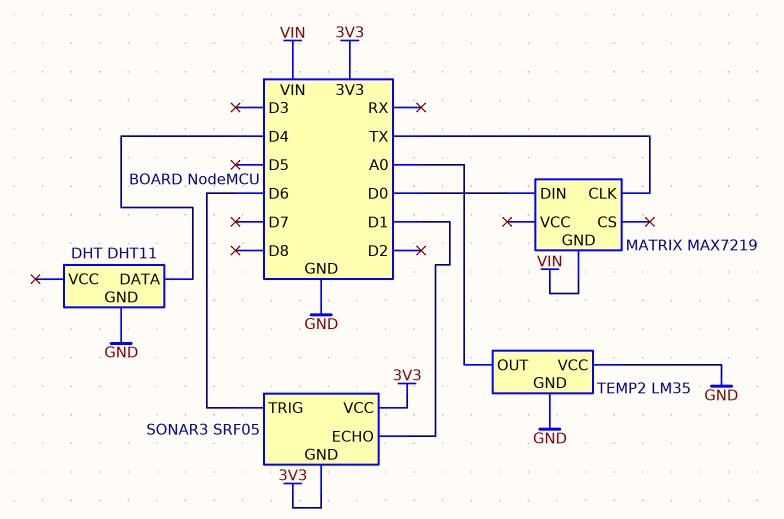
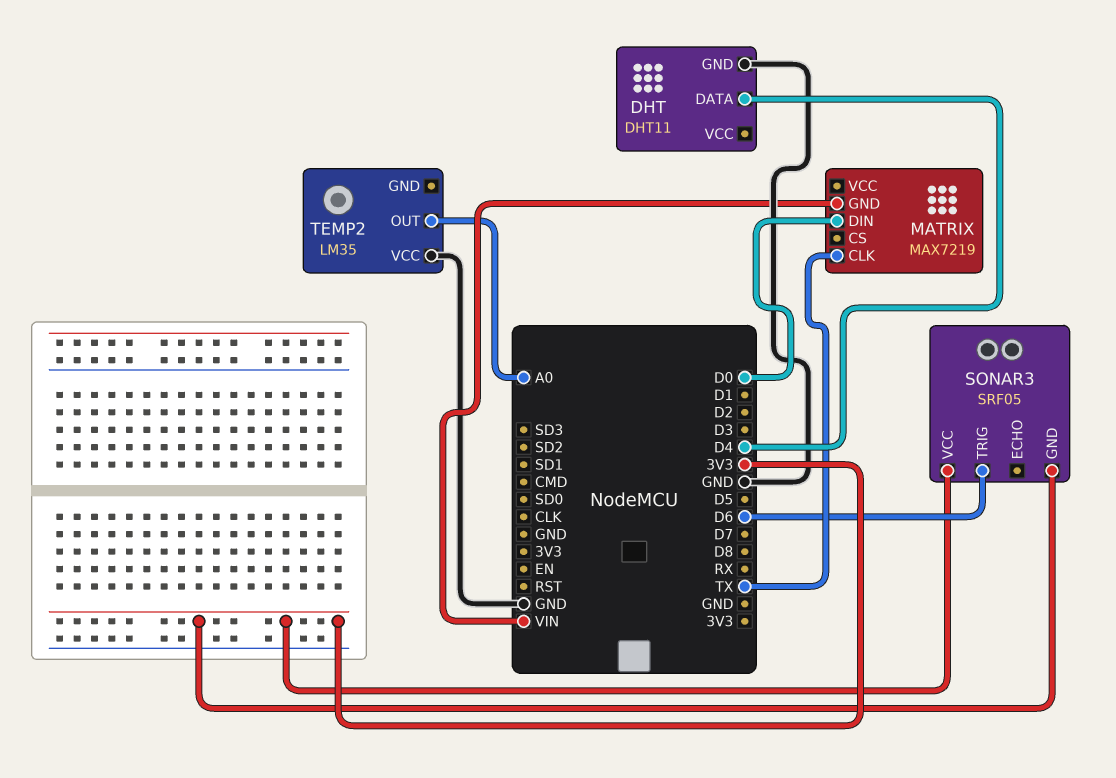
SONAR3 pin ECHO: D1 -> none
TEMP2 pin GND: GND -> none

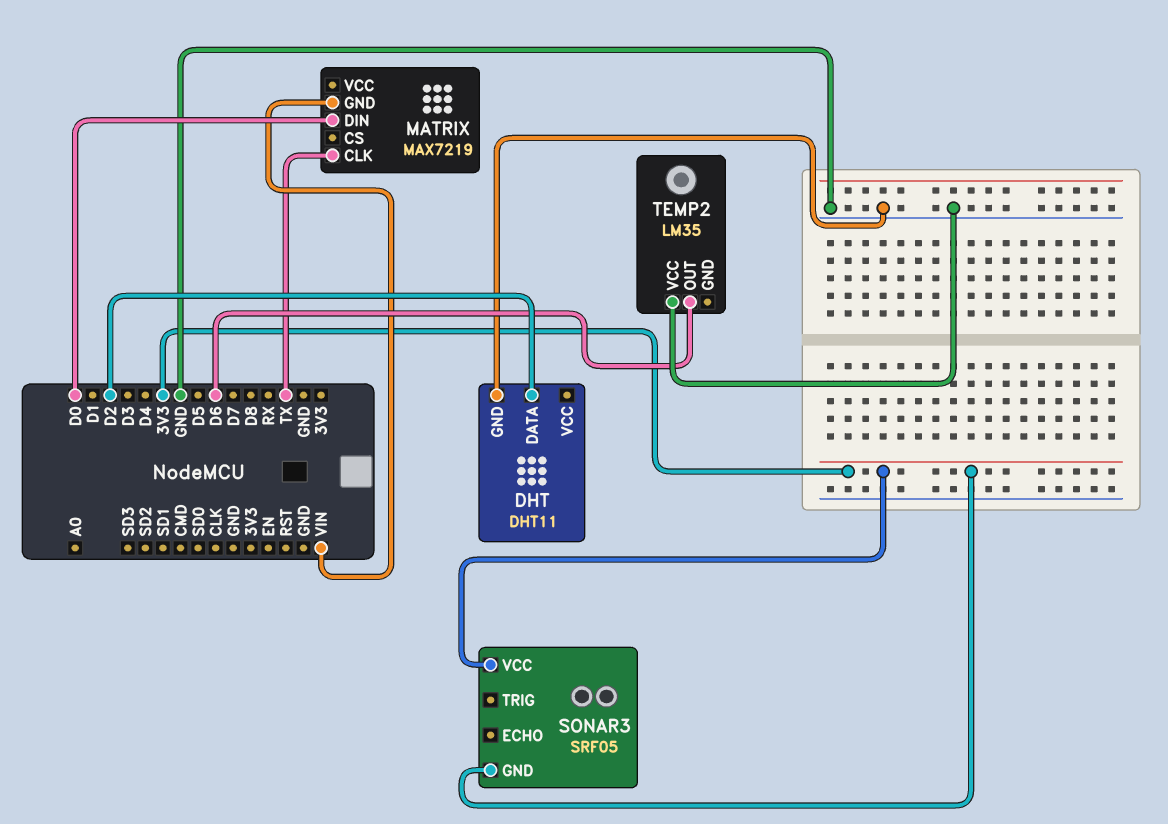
DHT pin DATA: D4 -> D2
SONAR3 pin TRIG: D6 -> none
TEMP2 pin OUT: A0 -> D6

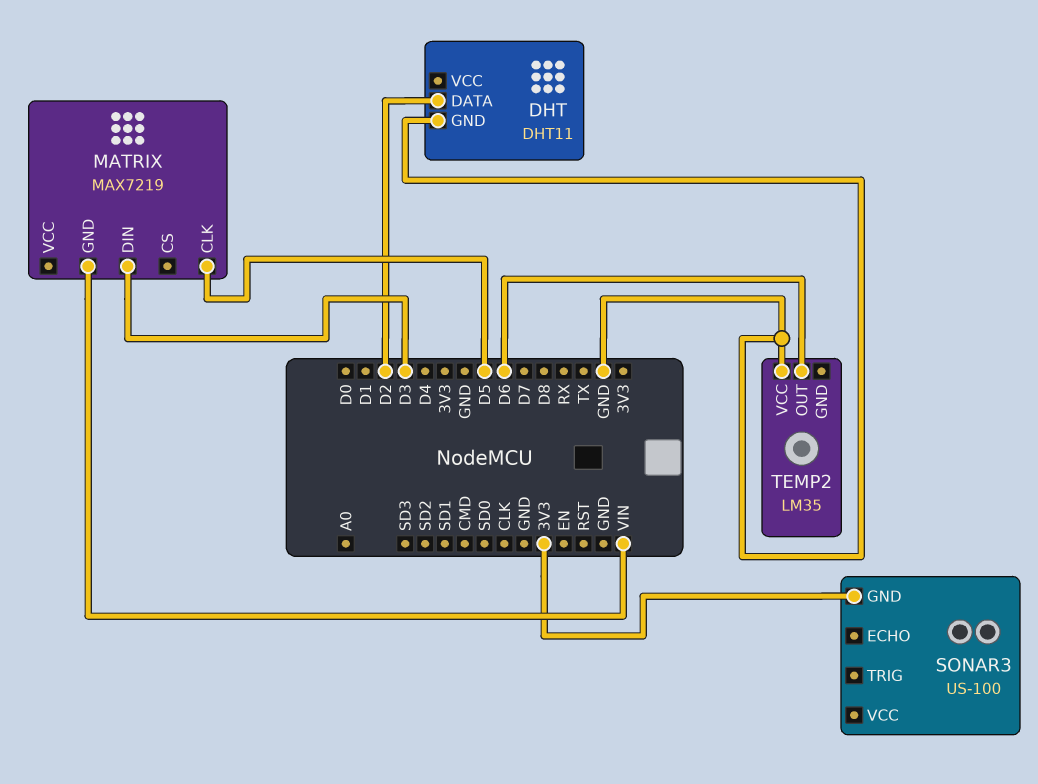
MATRIX pin CLK: TX -> D5
MATRIX pin DIN: D0 -> D3
SONAR3: SRF05 -> US-100
SONAR3 pin VCC: 3V3 -> none

